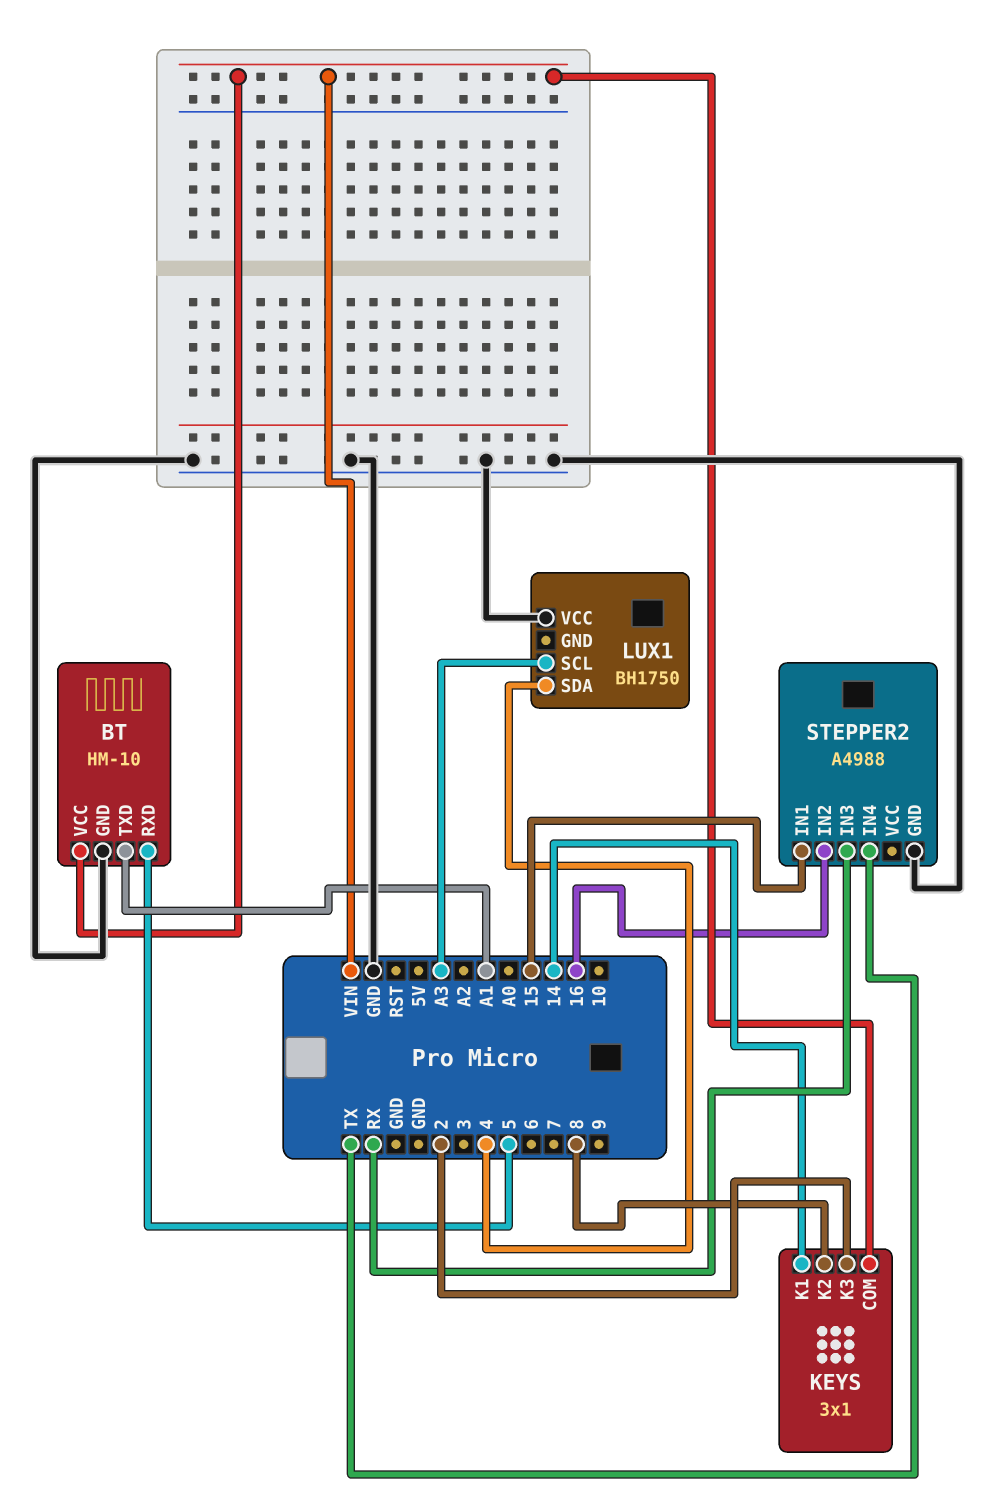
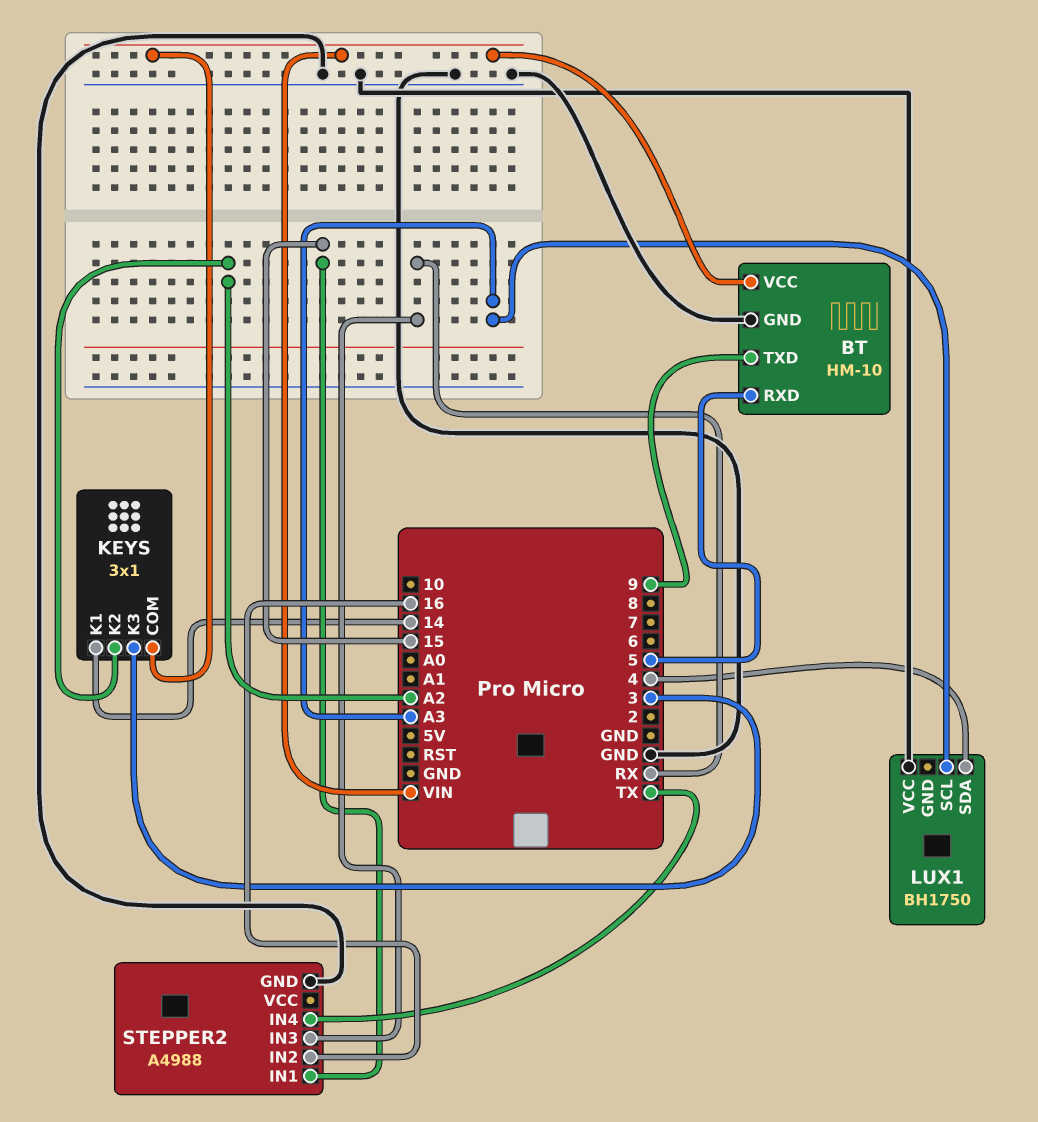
BT pin TXD: A1 -> 9
KEYS pin K2: 8 -> A2
KEYS pin K3: 2 -> 3

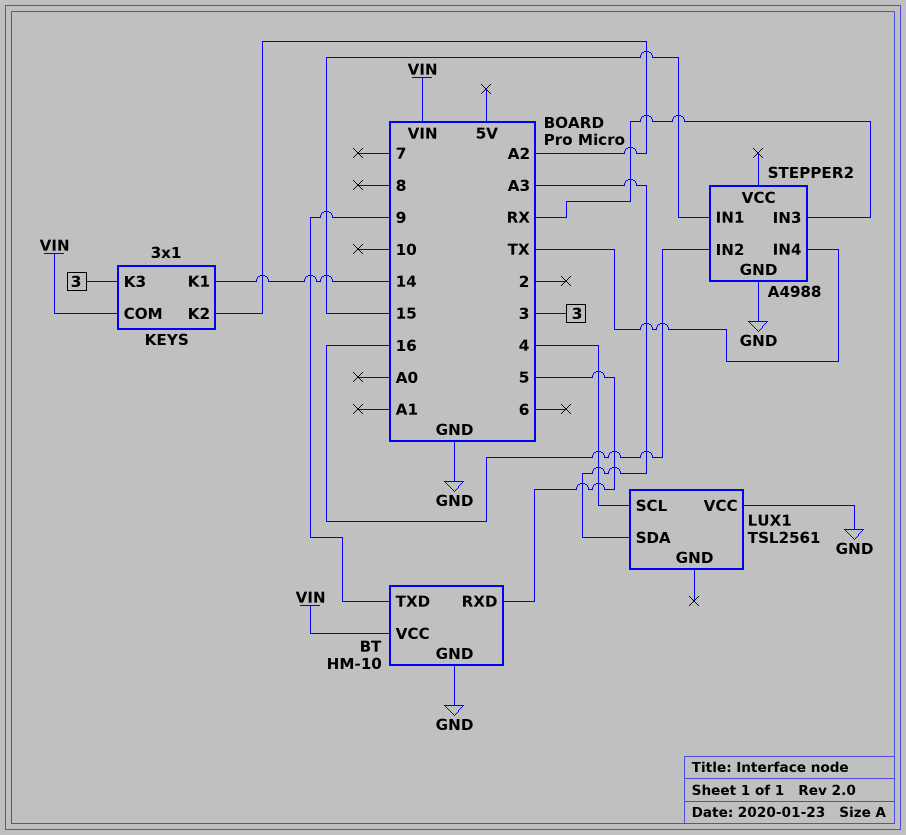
LUX1: BH1750 -> TSL2561
LUX1 pin SCL: A3 -> 4
LUX1 pin SDA: 4 -> A3

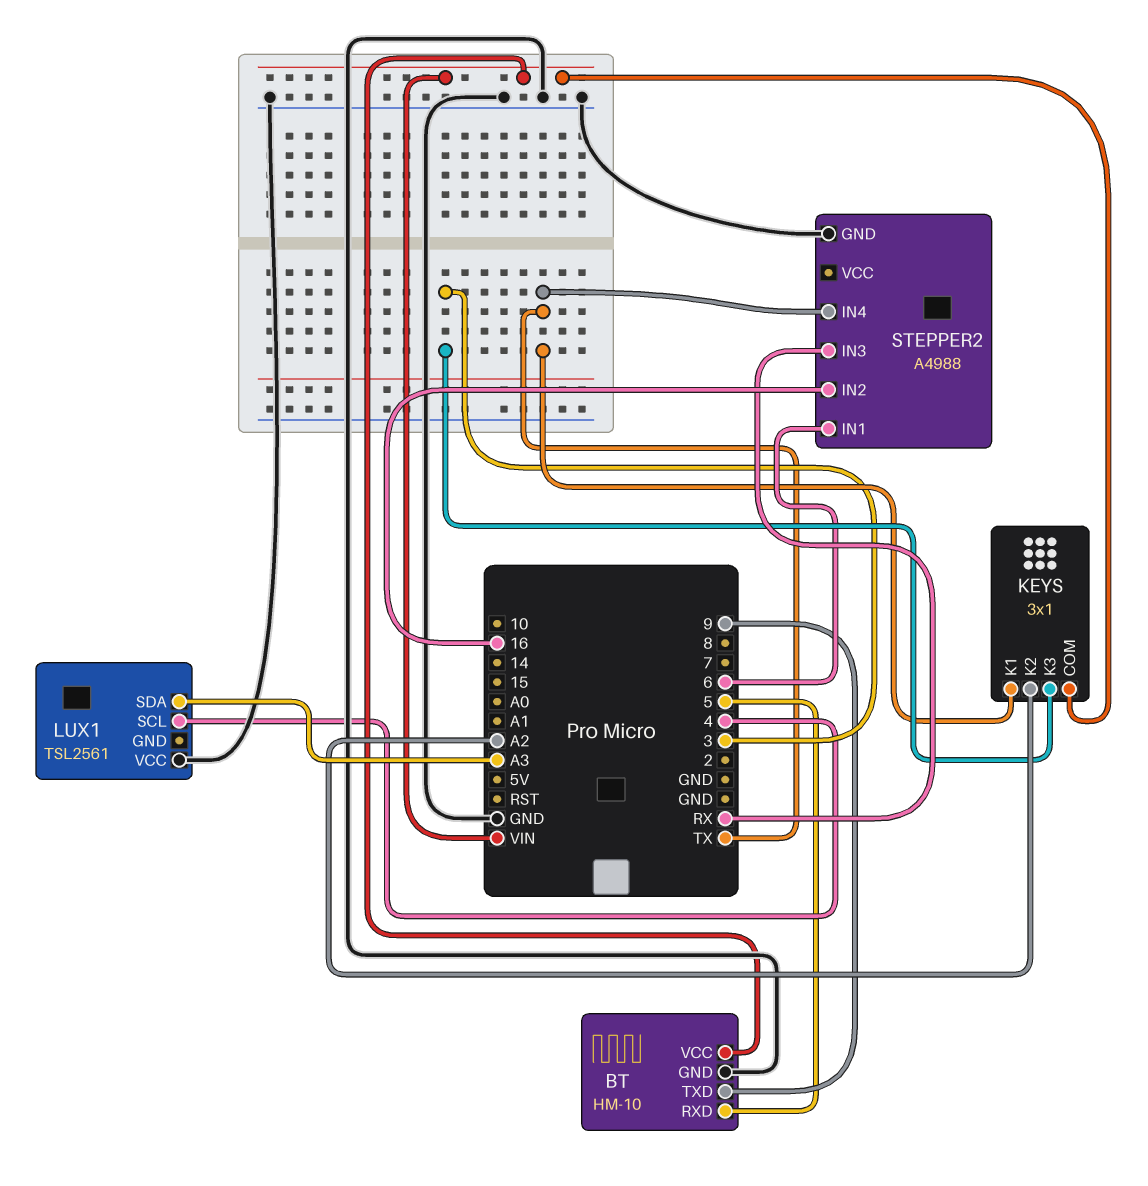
KEYS pin K1: 14 -> TX
STEPPER2 pin IN1: 15 -> 6

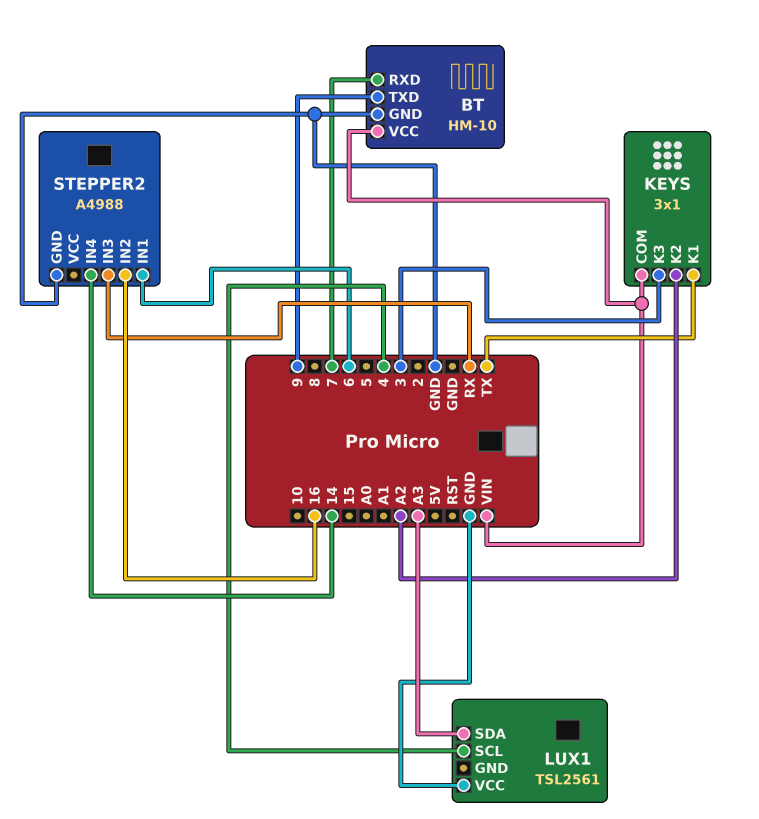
BT pin RXD: 5 -> 7
STEPPER2 pin IN4: TX -> 14

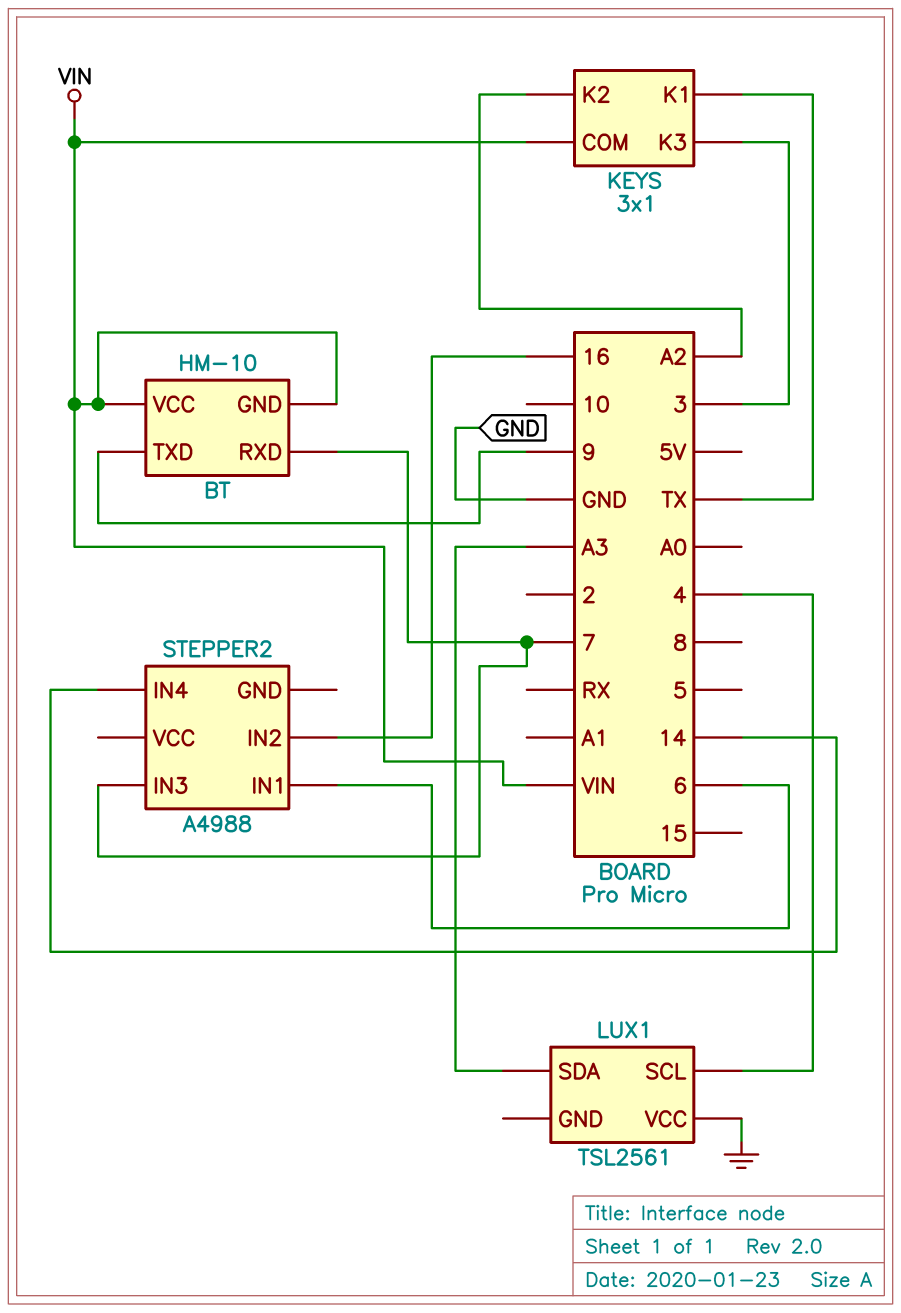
BT pin GND: GND -> VIN
STEPPER2 pin GND: GND -> none
STEPPER2 pin IN3: RX -> 7

